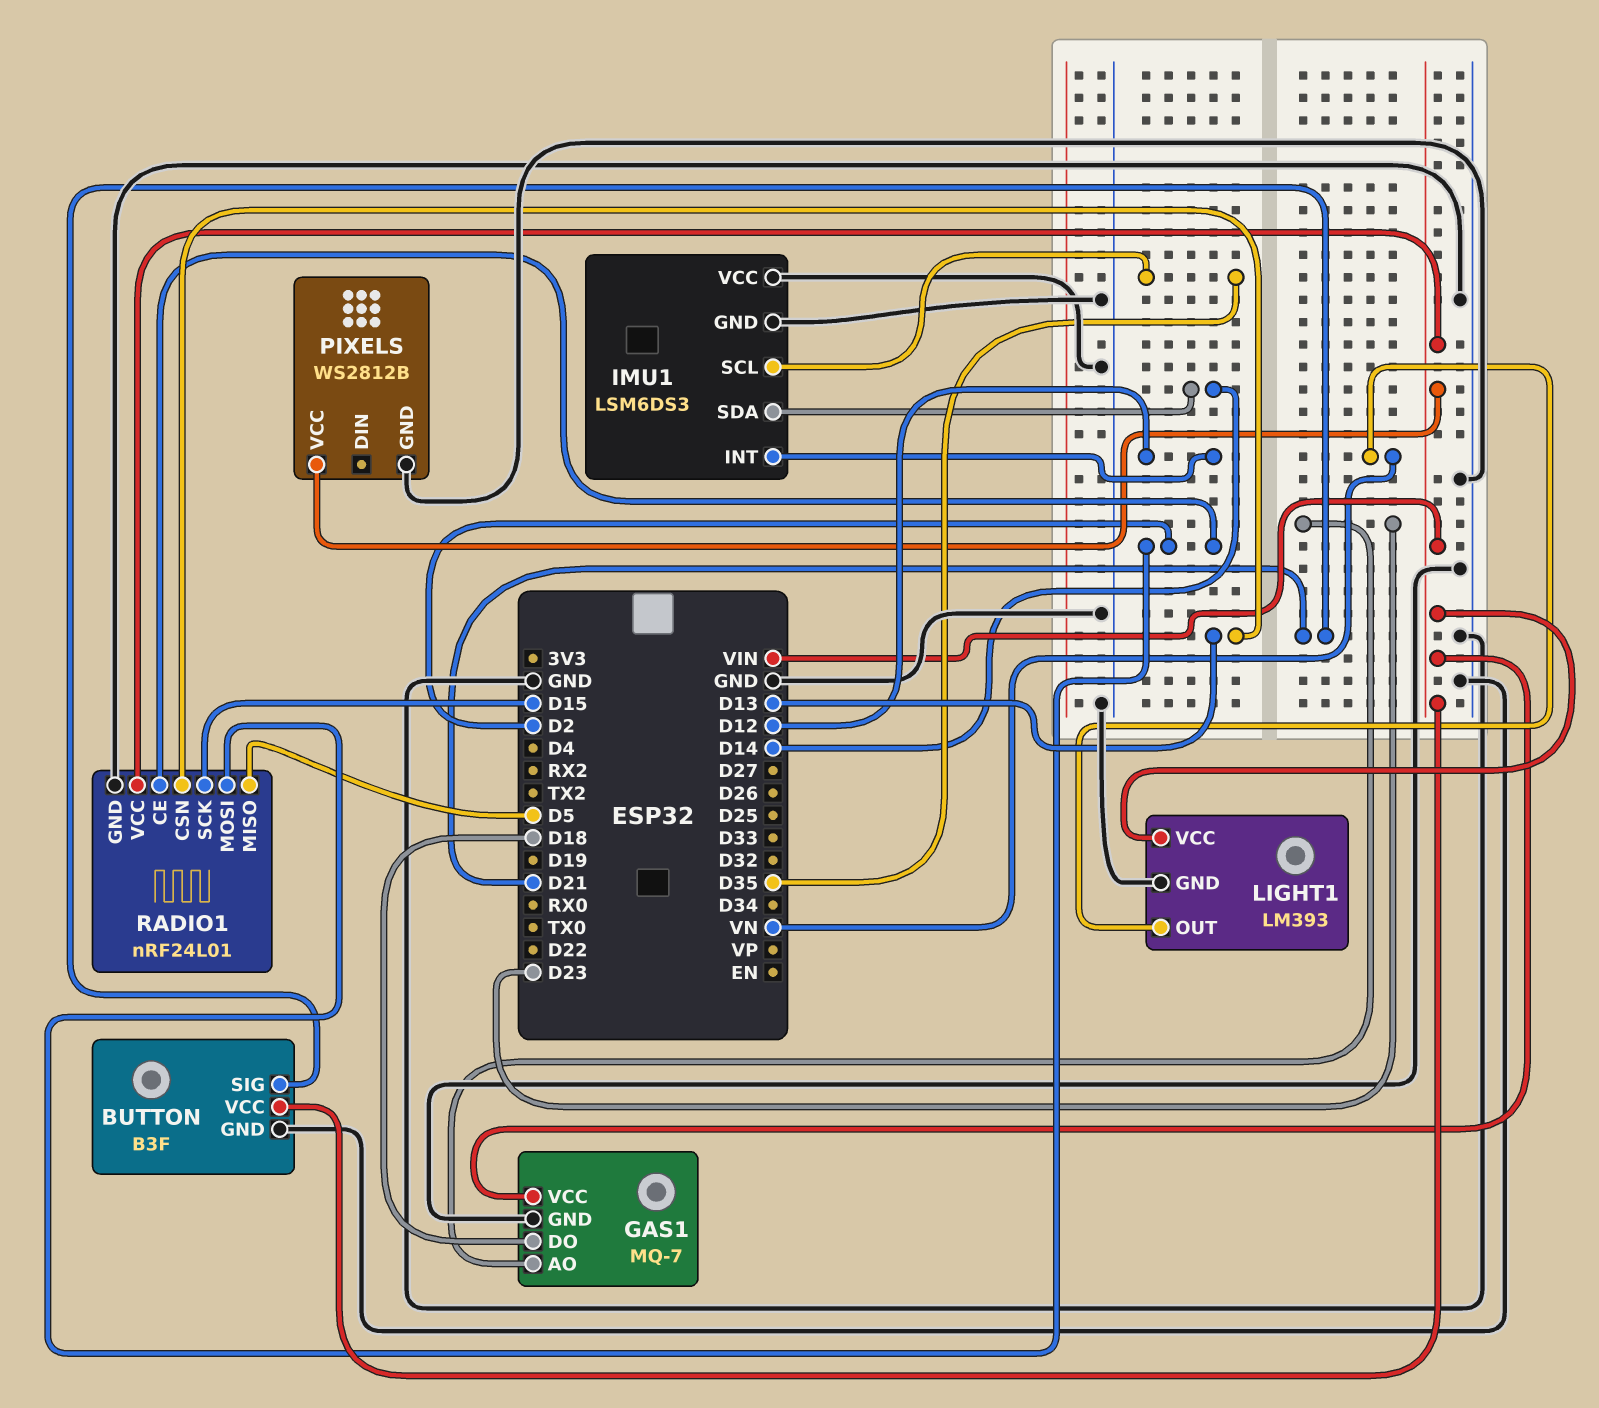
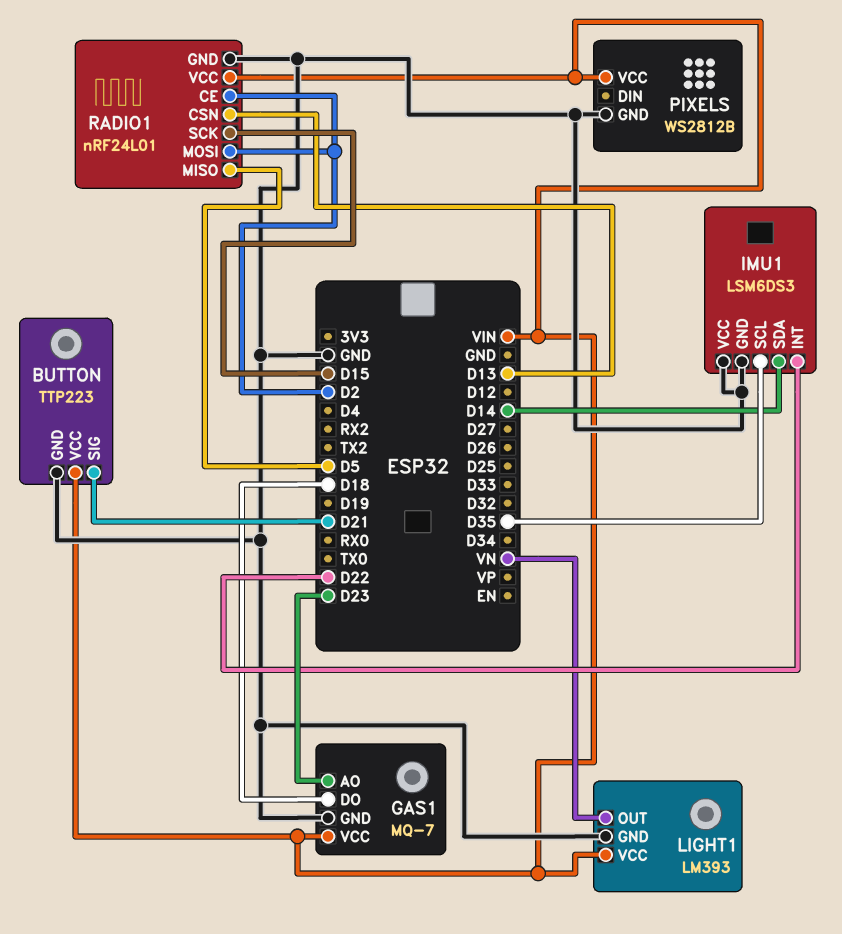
BUTTON: B3F -> TTP223
IMU1 pin INT: D12 -> D22

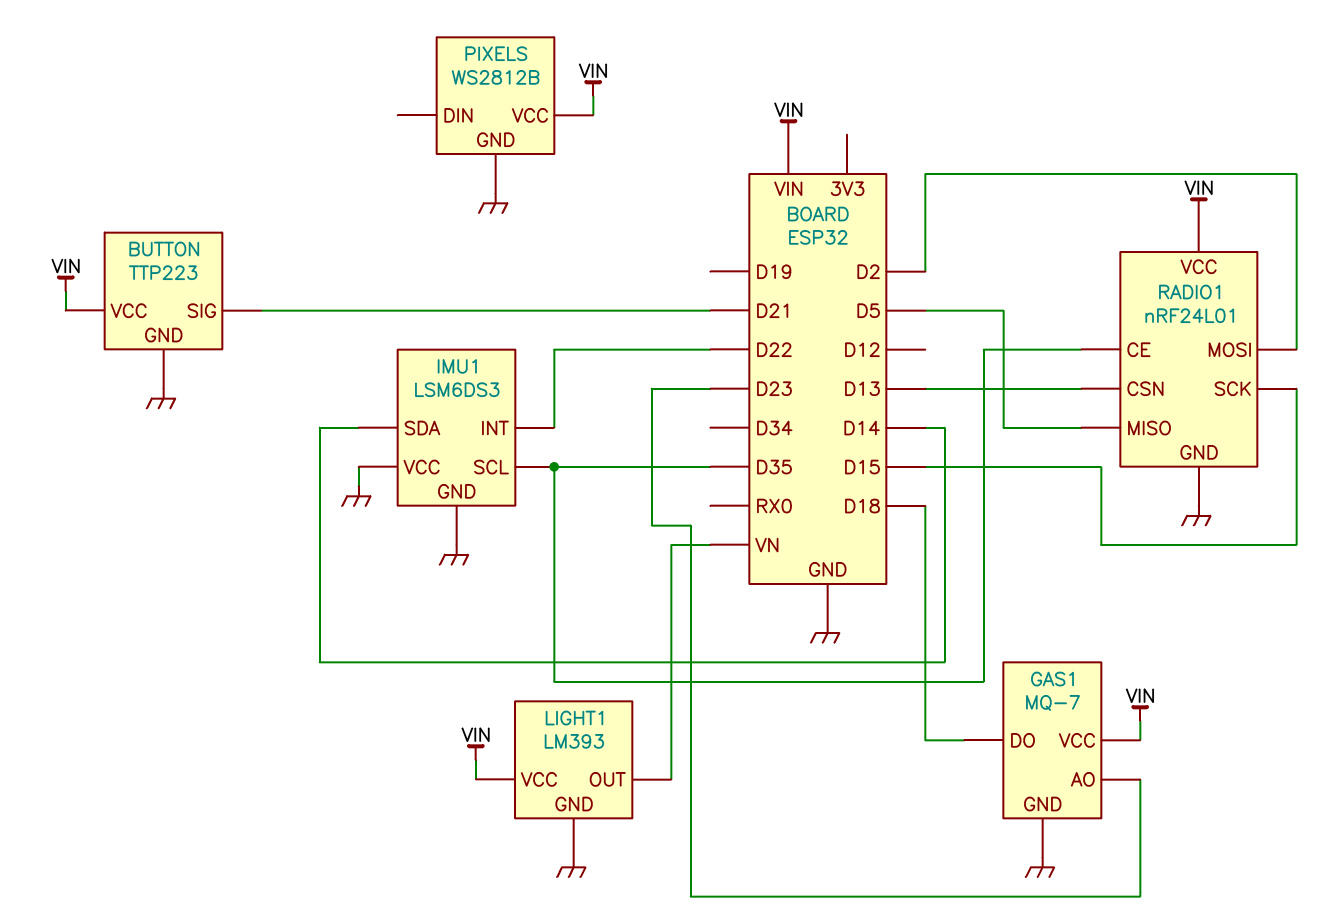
RADIO1 pin CE: D2 -> D35

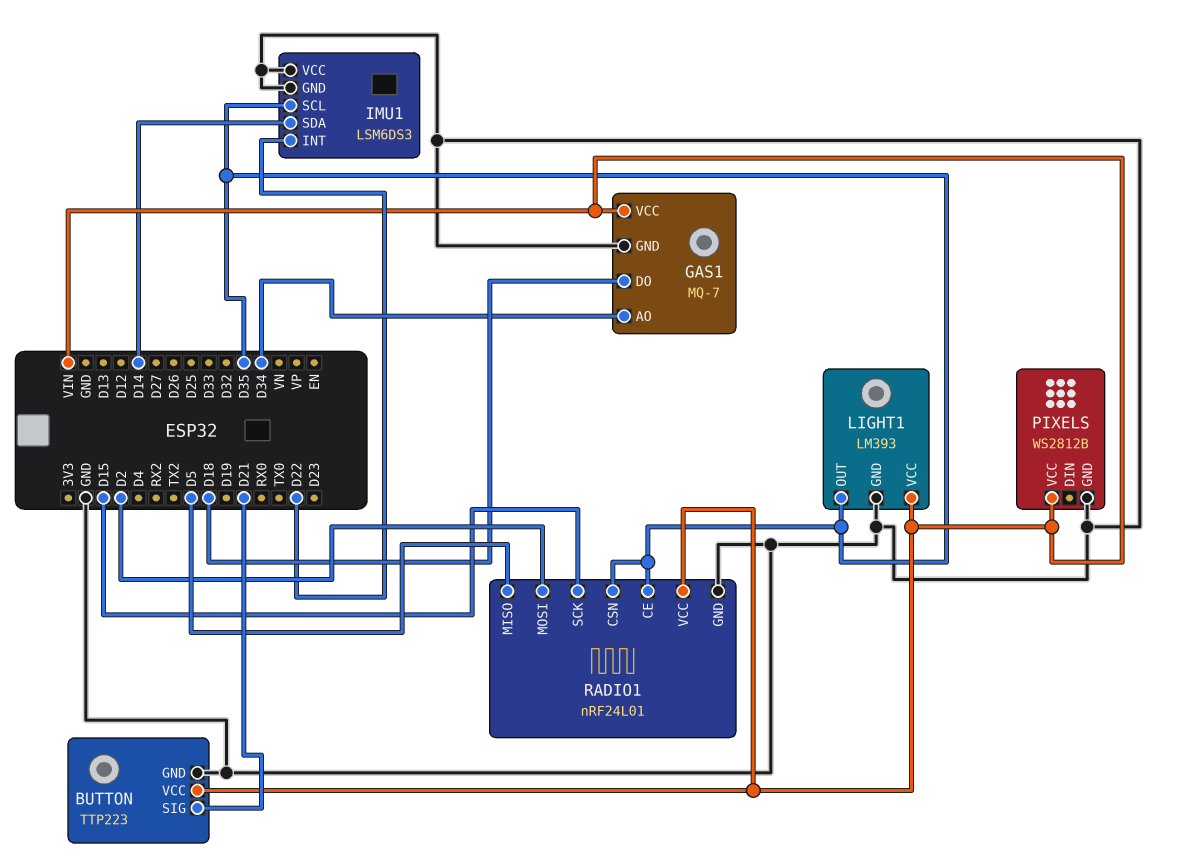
GAS1 pin AO: D23 -> D34
LIGHT1 pin OUT: VN -> D35
RADIO1 pin CSN: D13 -> D35

